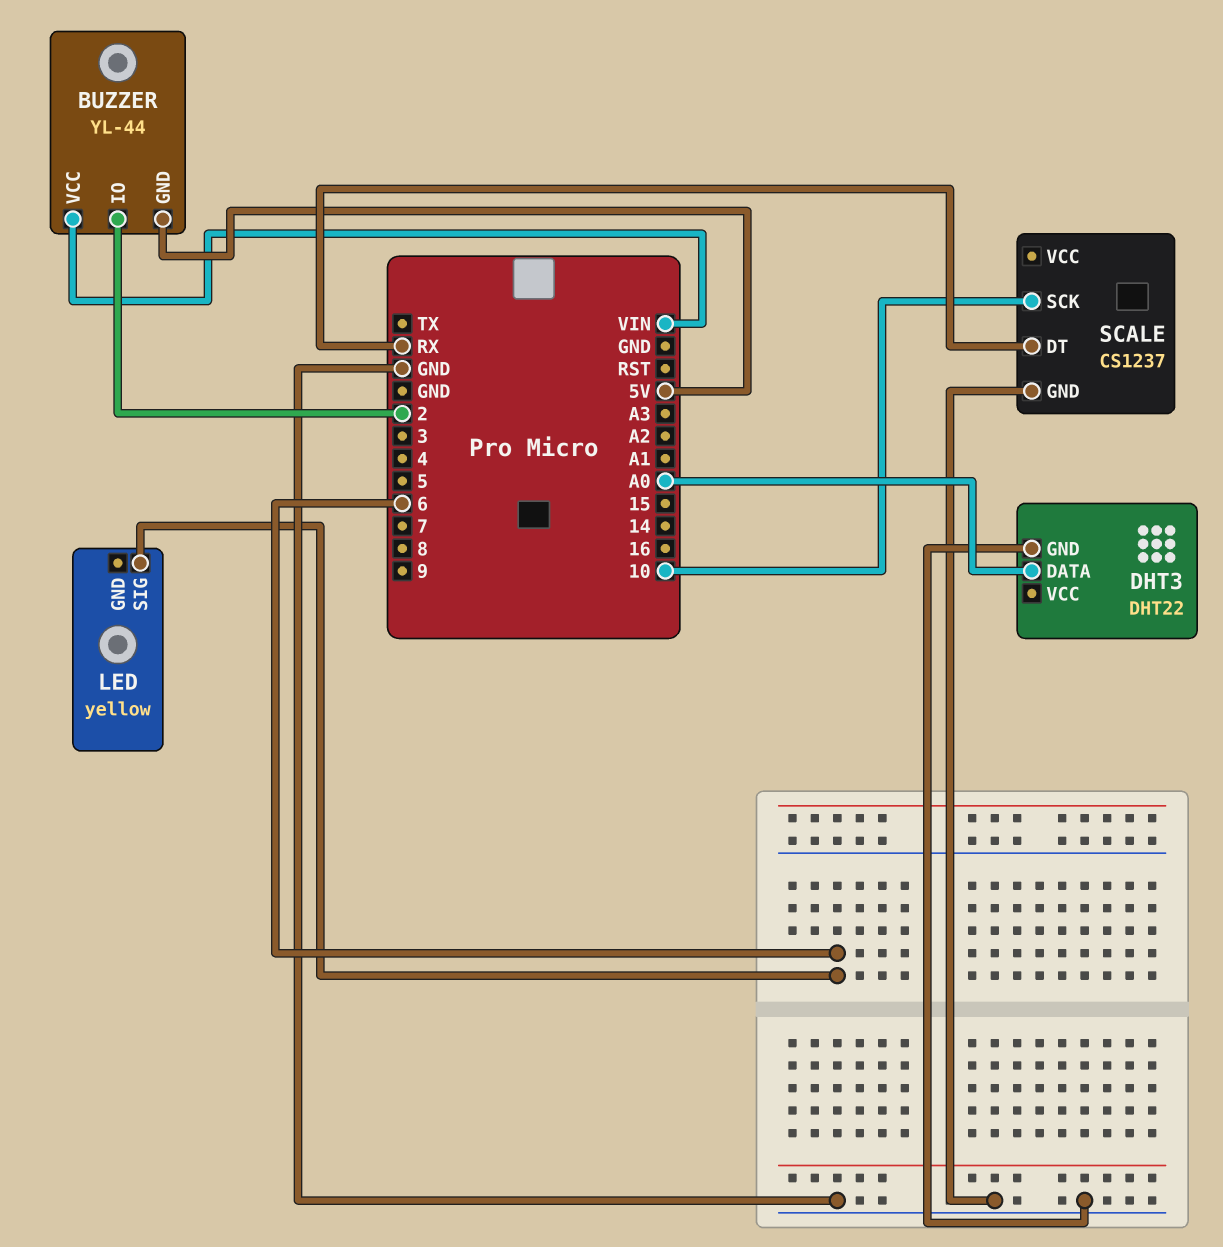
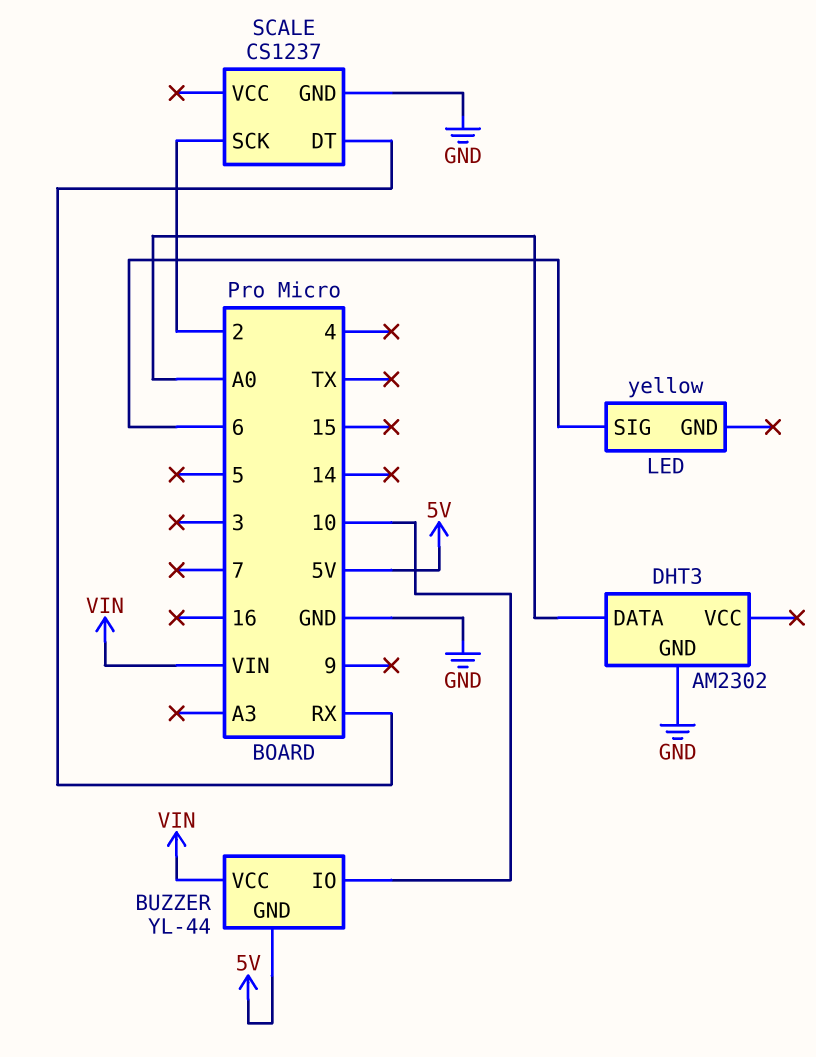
BUZZER pin IO: 2 -> 10
DHT3: DHT22 -> AM2302
SCALE pin SCK: 10 -> 2

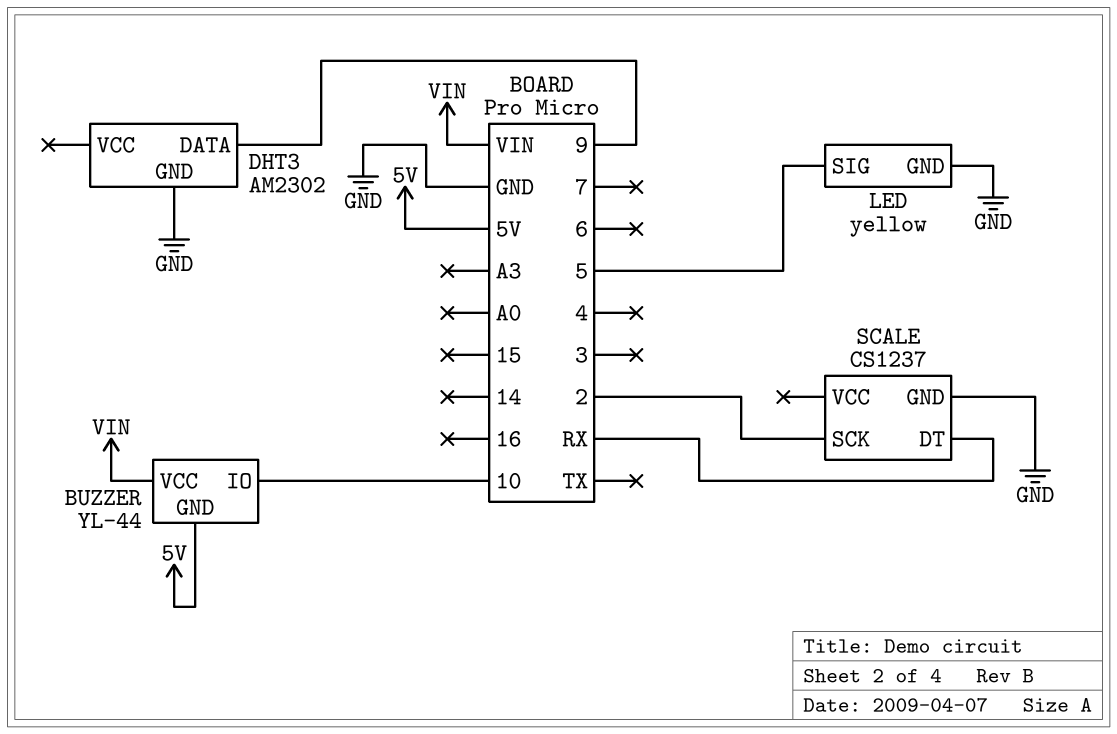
DHT3 pin DATA: A0 -> 9
LED pin GND: none -> GND
LED pin SIG: 6 -> 5

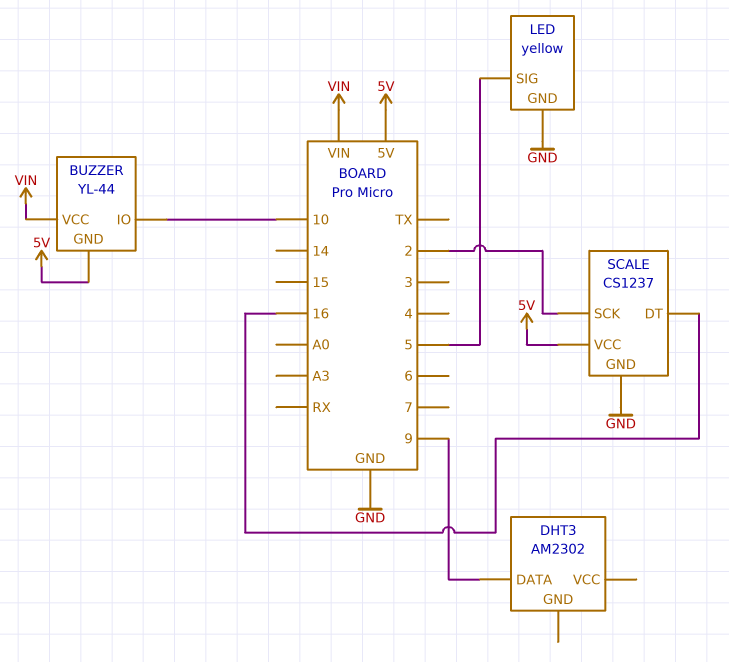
DHT3 pin GND: GND -> none
SCALE pin DT: RX -> 16
SCALE pin VCC: none -> 5V

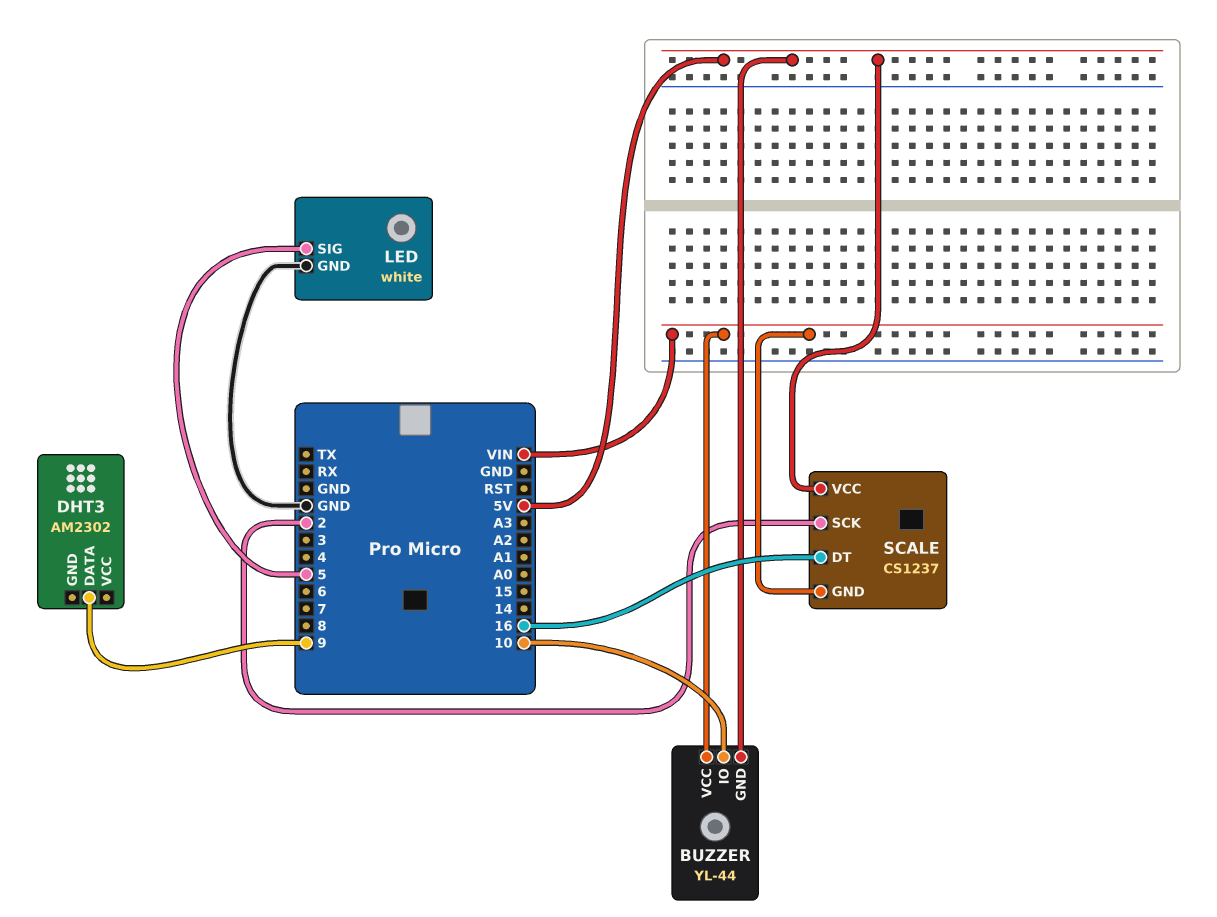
LED: yellow -> white
SCALE pin GND: GND -> VIN

